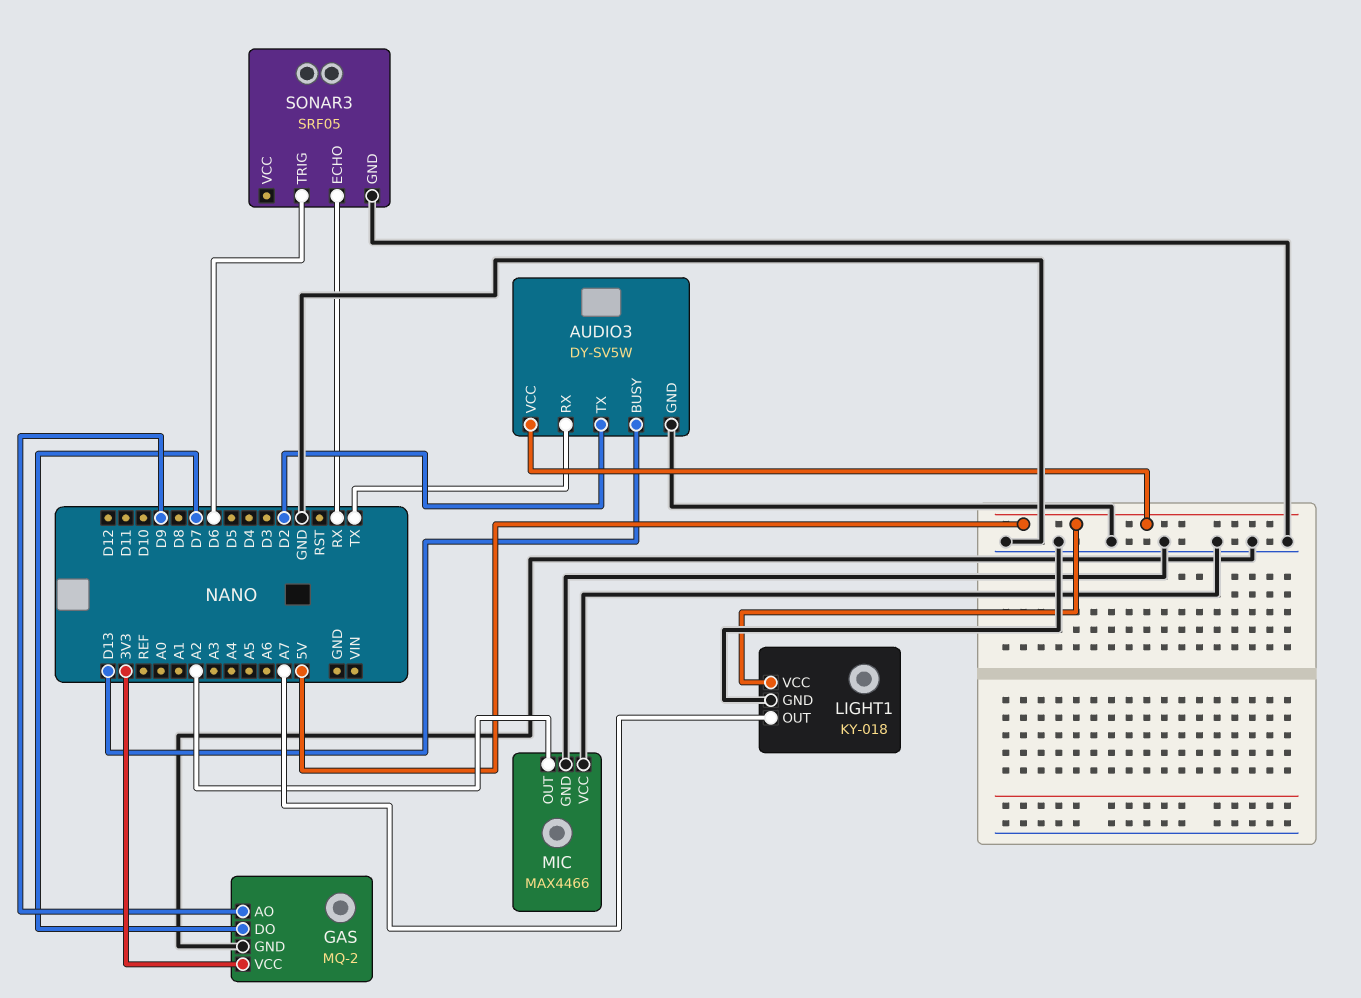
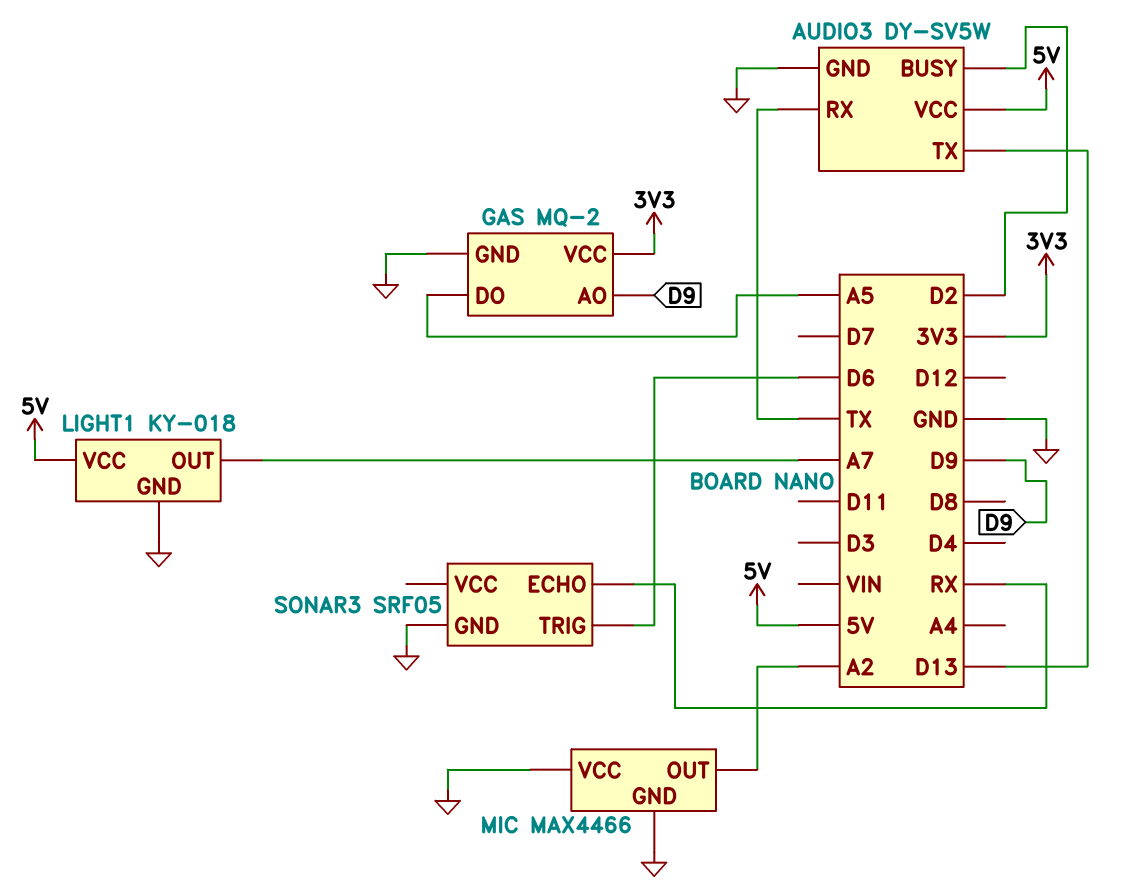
AUDIO3 pin BUSY: D13 -> D2
AUDIO3 pin TX: D2 -> D13
GAS pin DO: D7 -> A5

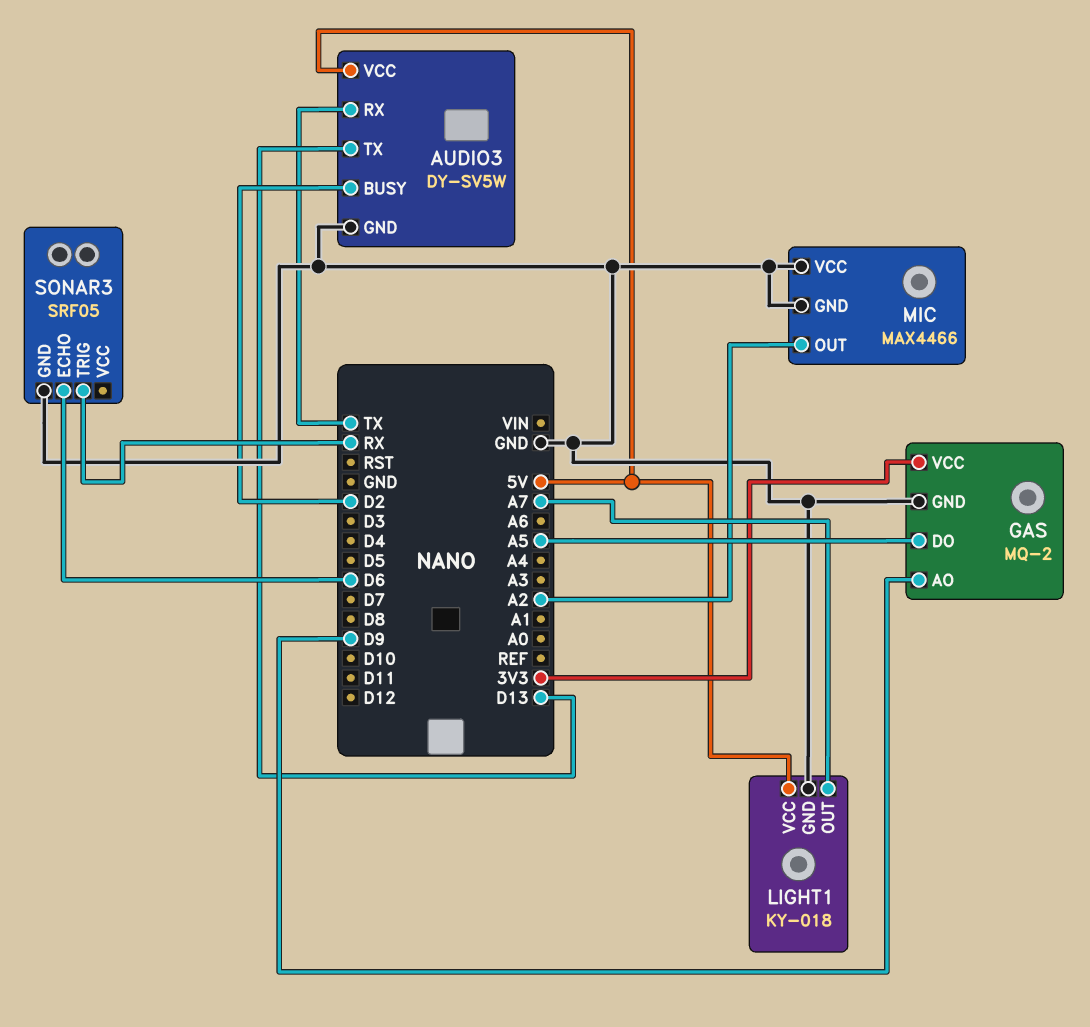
SONAR3 pin ECHO: RX -> D6
SONAR3 pin TRIG: D6 -> RX

